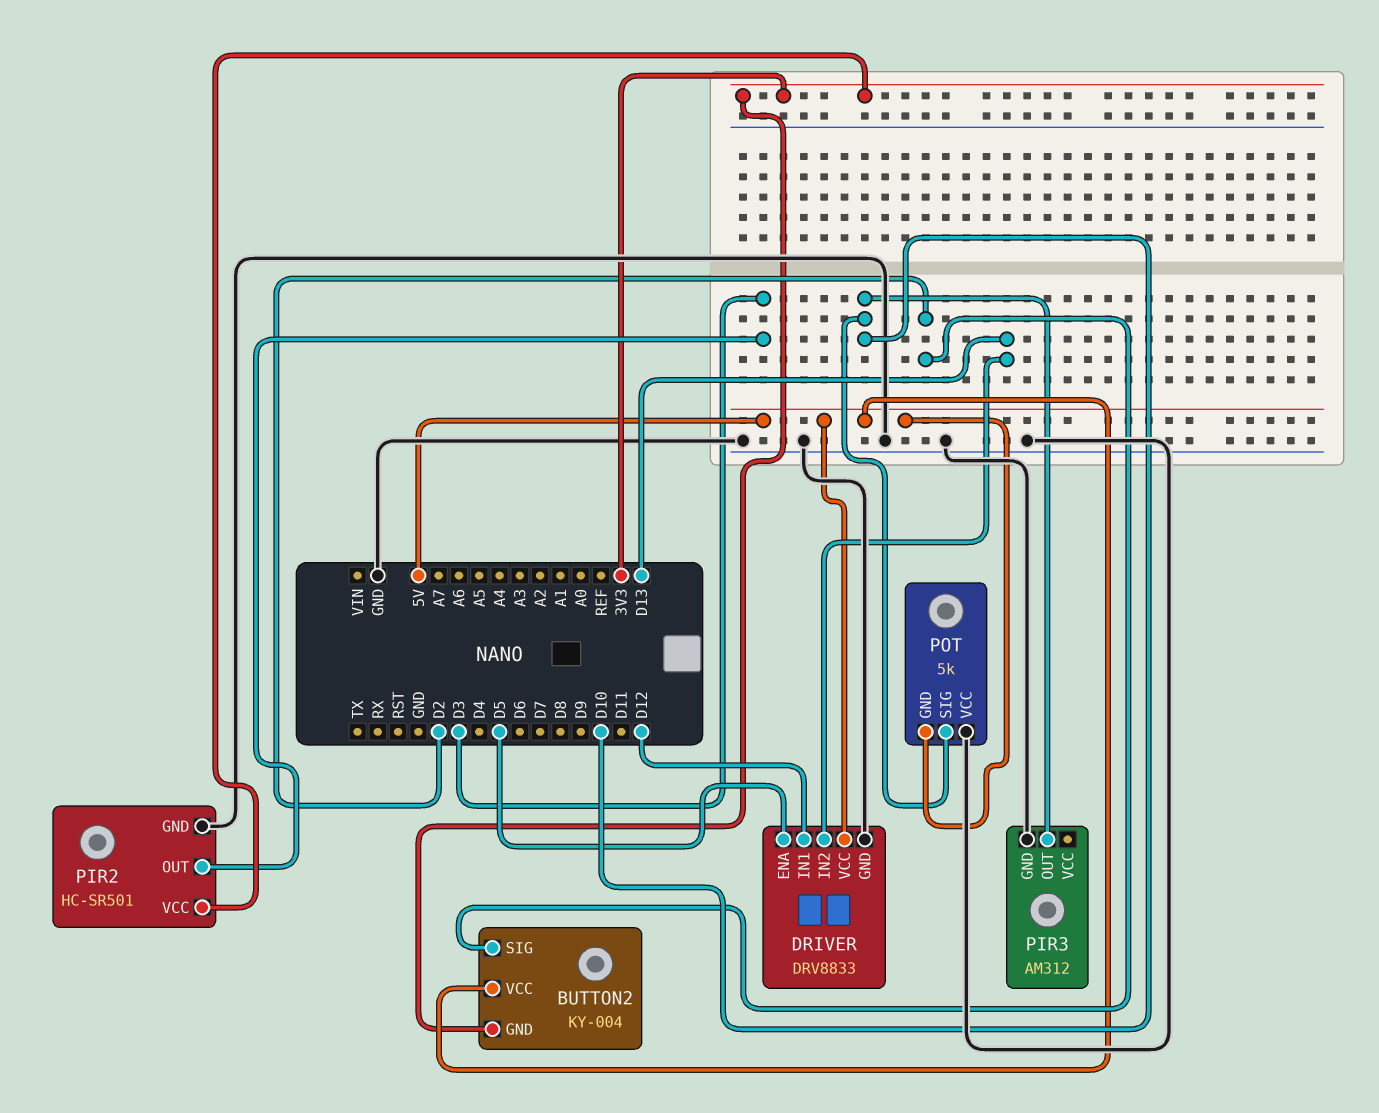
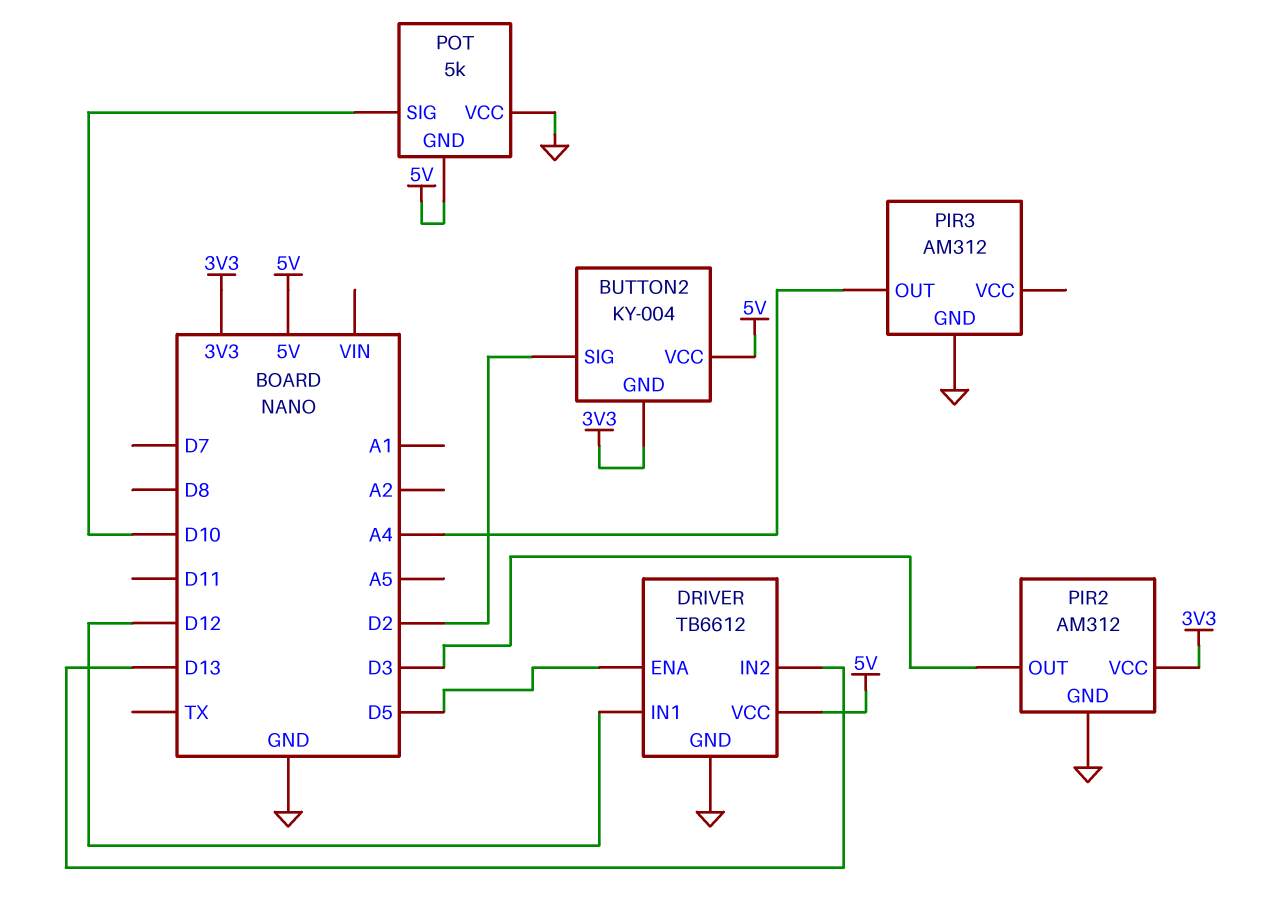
DRIVER: DRV8833 -> TB6612
PIR2: HC-SR501 -> AM312
PIR3 pin OUT: D10 -> A4

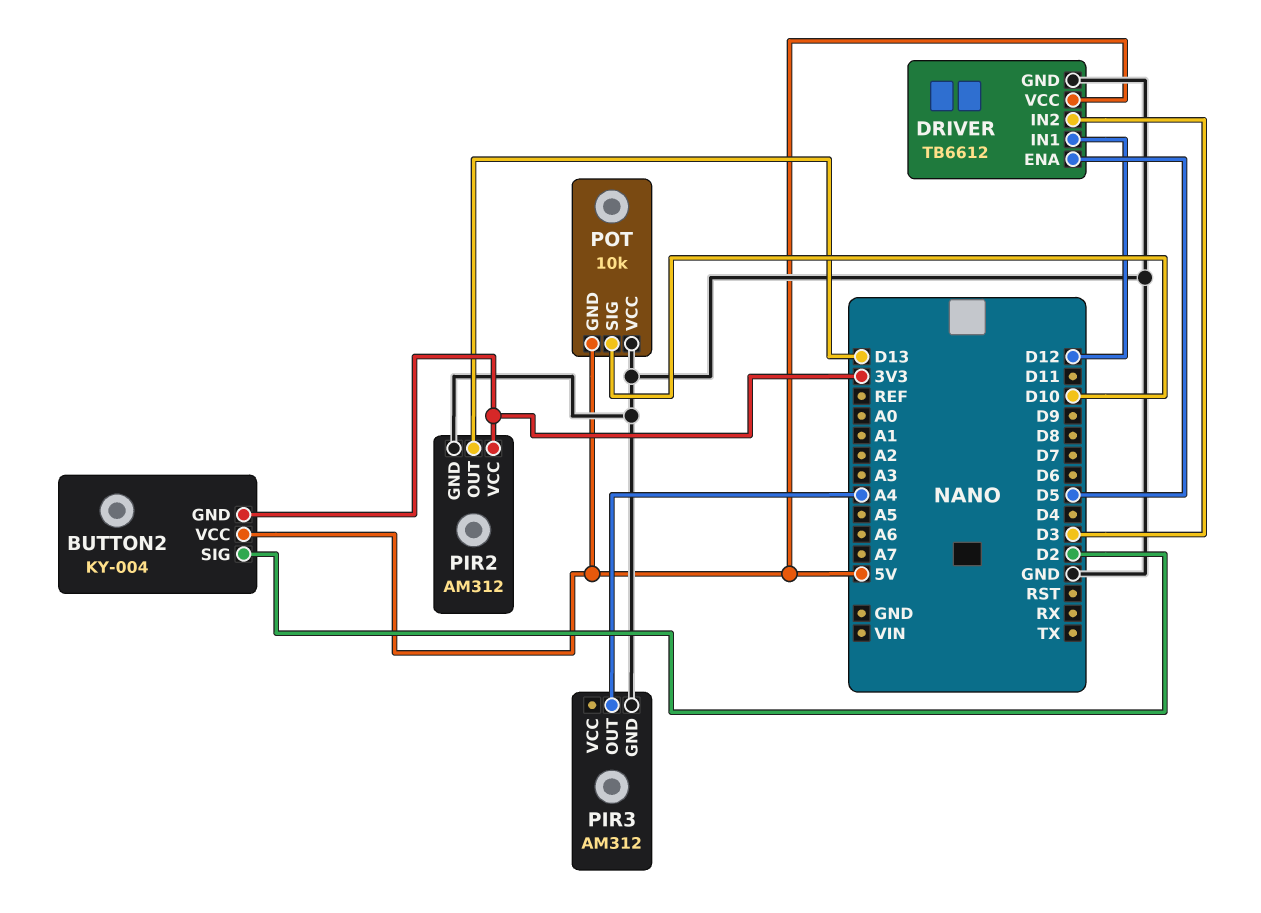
DRIVER pin IN2: D13 -> D3
PIR2 pin OUT: D3 -> D13
POT: 5k -> 10k

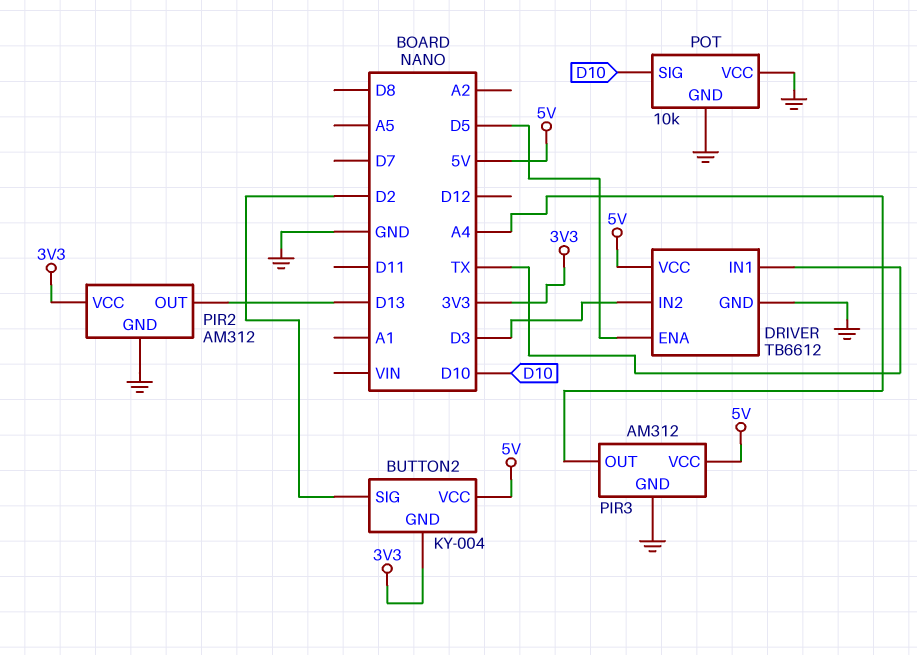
DRIVER pin IN1: D12 -> TX
PIR3 pin VCC: none -> 5V
POT pin GND: 5V -> GND

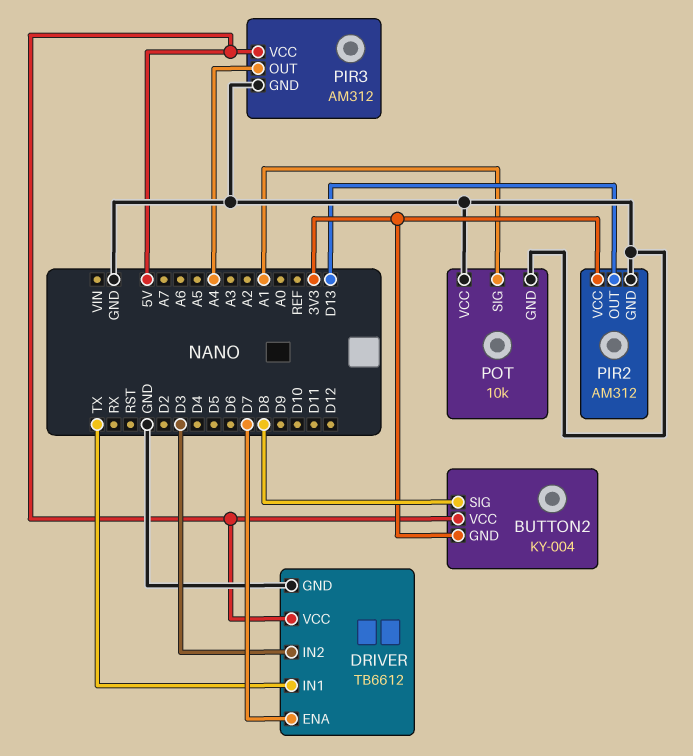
BUTTON2 pin SIG: D2 -> D8
DRIVER pin ENA: D5 -> D7
POT pin SIG: D10 -> A1

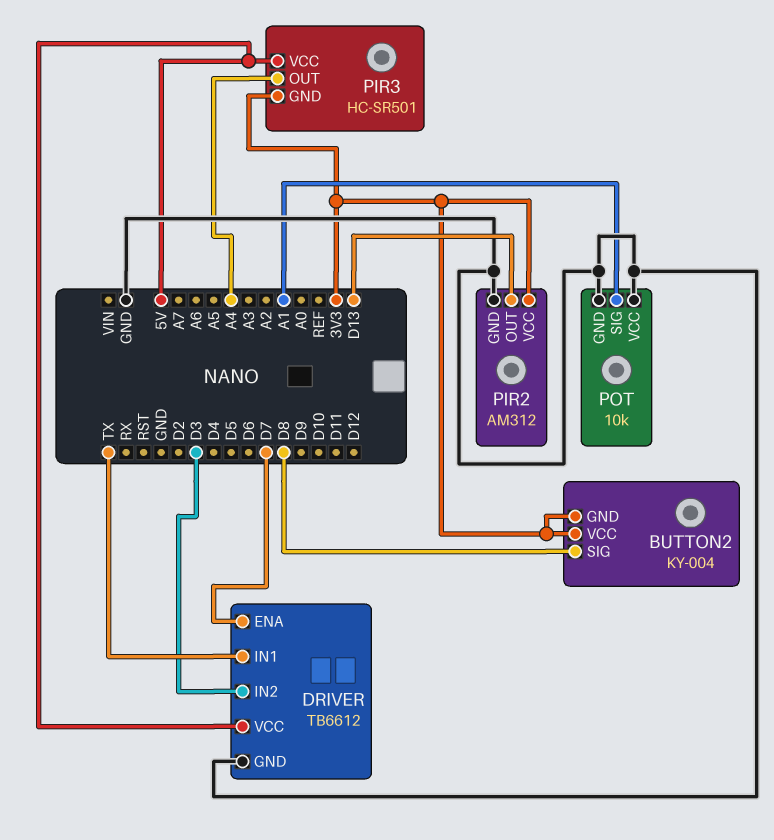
BUTTON2 pin VCC: 5V -> 3V3
PIR3: AM312 -> HC-SR501
PIR3 pin GND: GND -> 3V3

